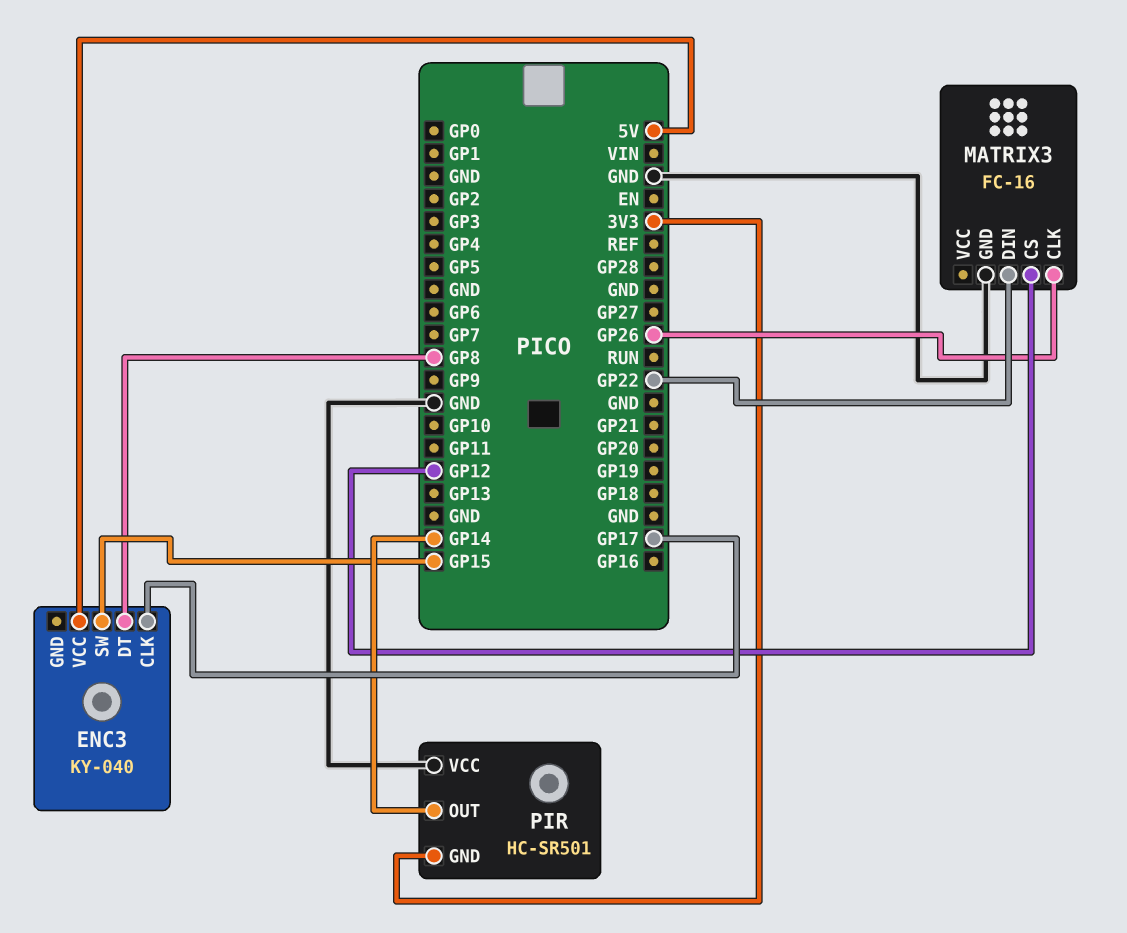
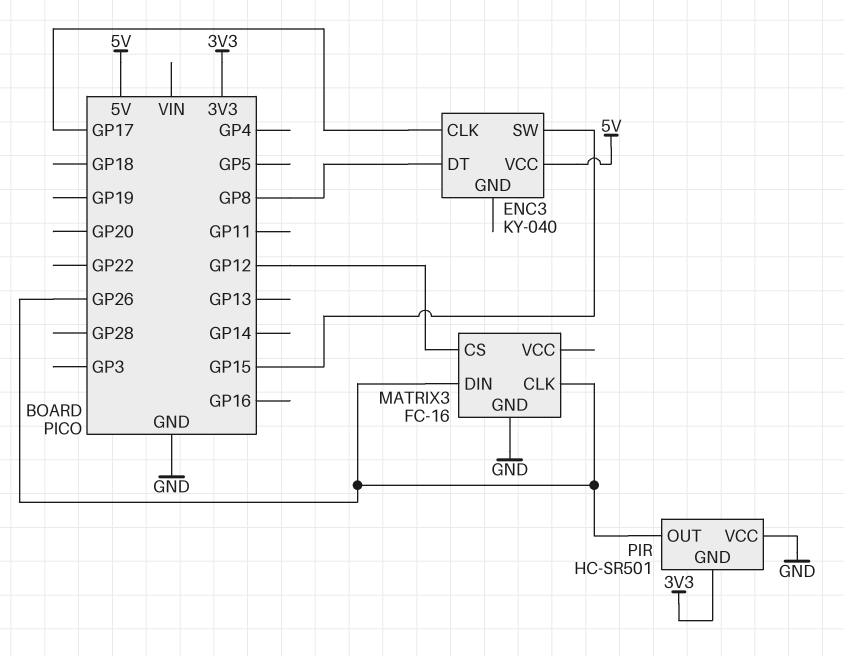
MATRIX3 pin DIN: GP22 -> GP26
PIR pin OUT: GP14 -> GP26

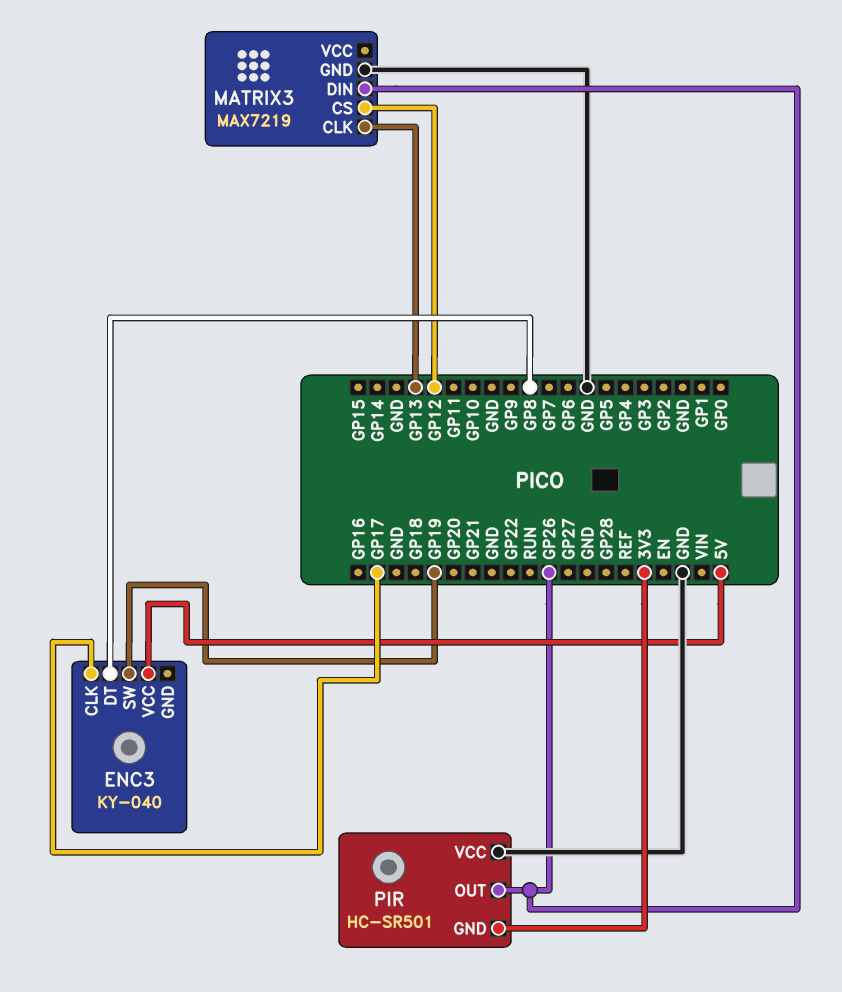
ENC3 pin SW: GP15 -> GP19
MATRIX3: FC-16 -> MAX7219
MATRIX3 pin CLK: GP26 -> GP13

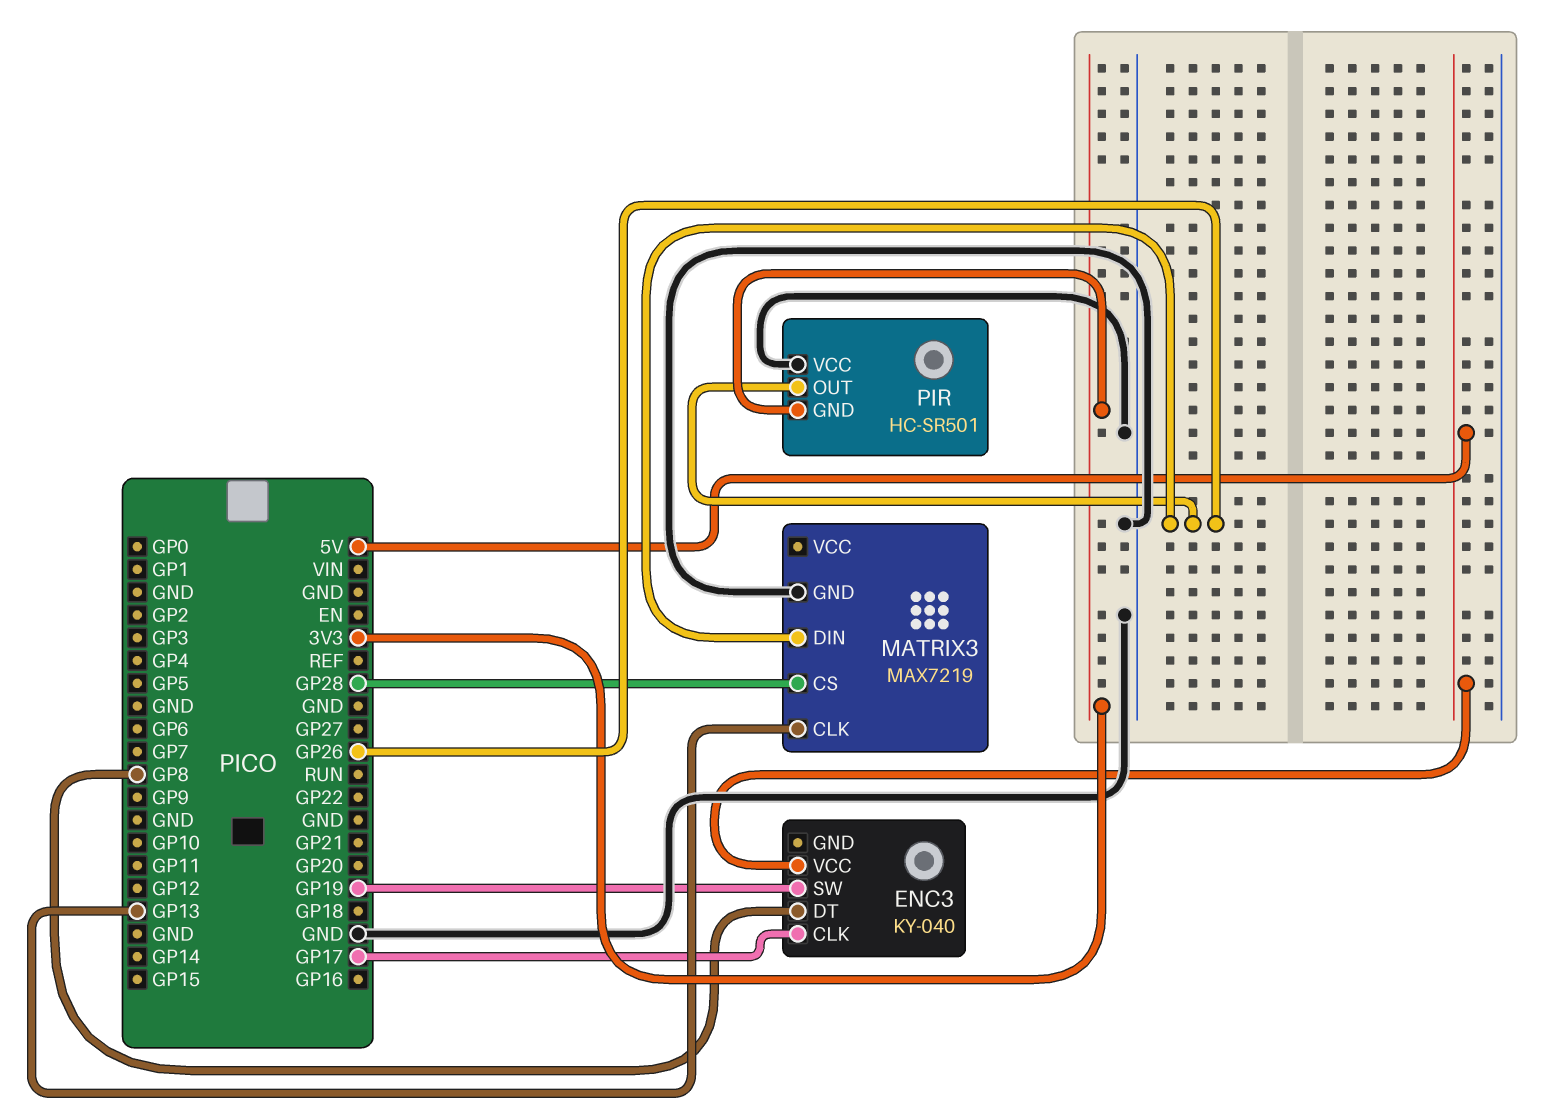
MATRIX3 pin CS: GP12 -> GP28

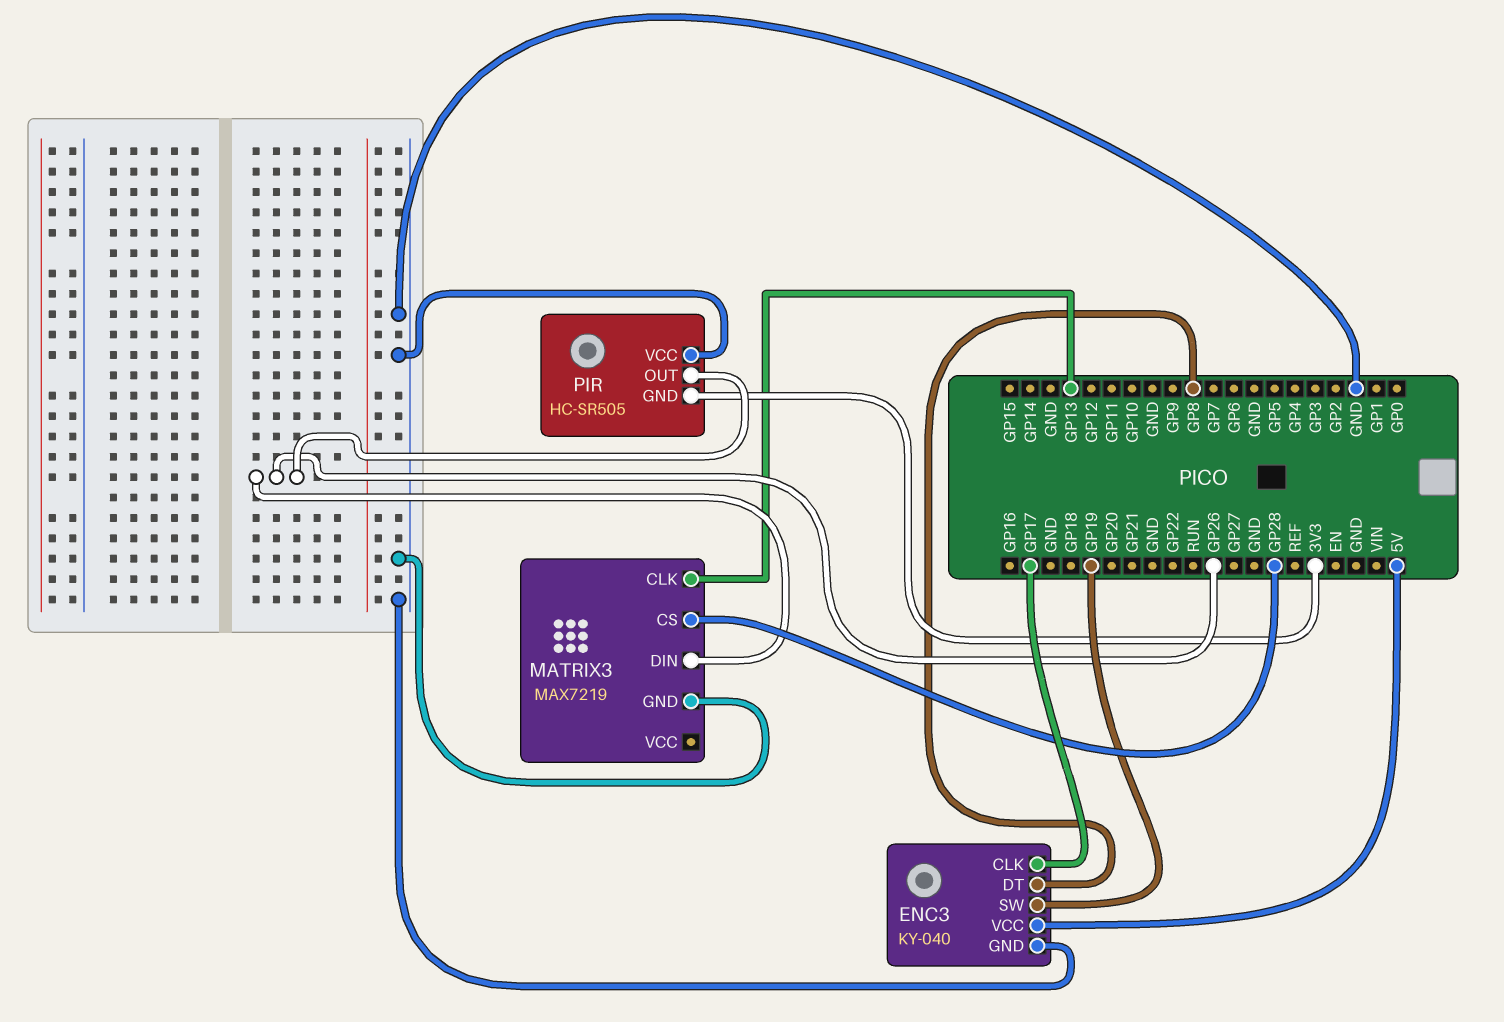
ENC3 pin GND: none -> GND
PIR: HC-SR501 -> HC-SR505

